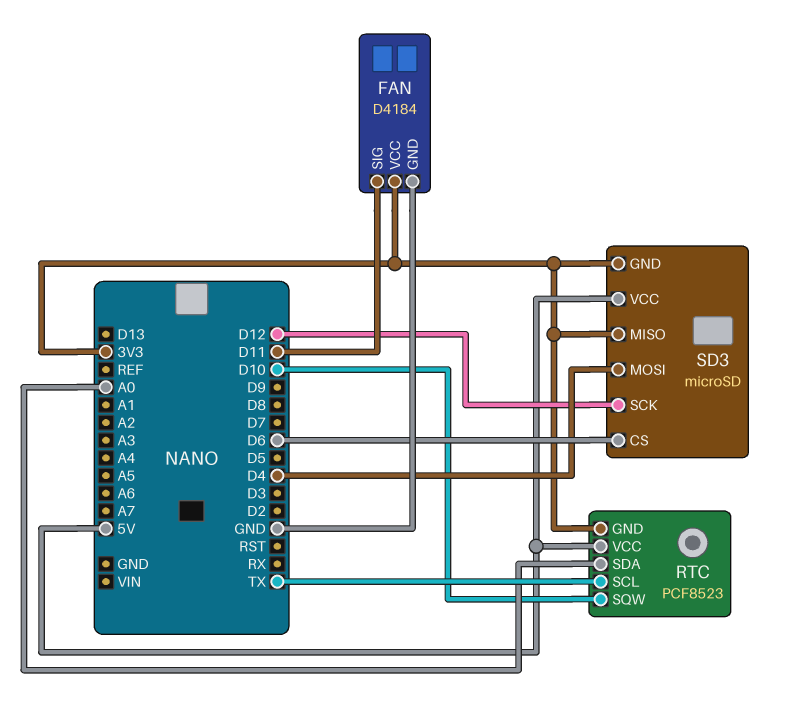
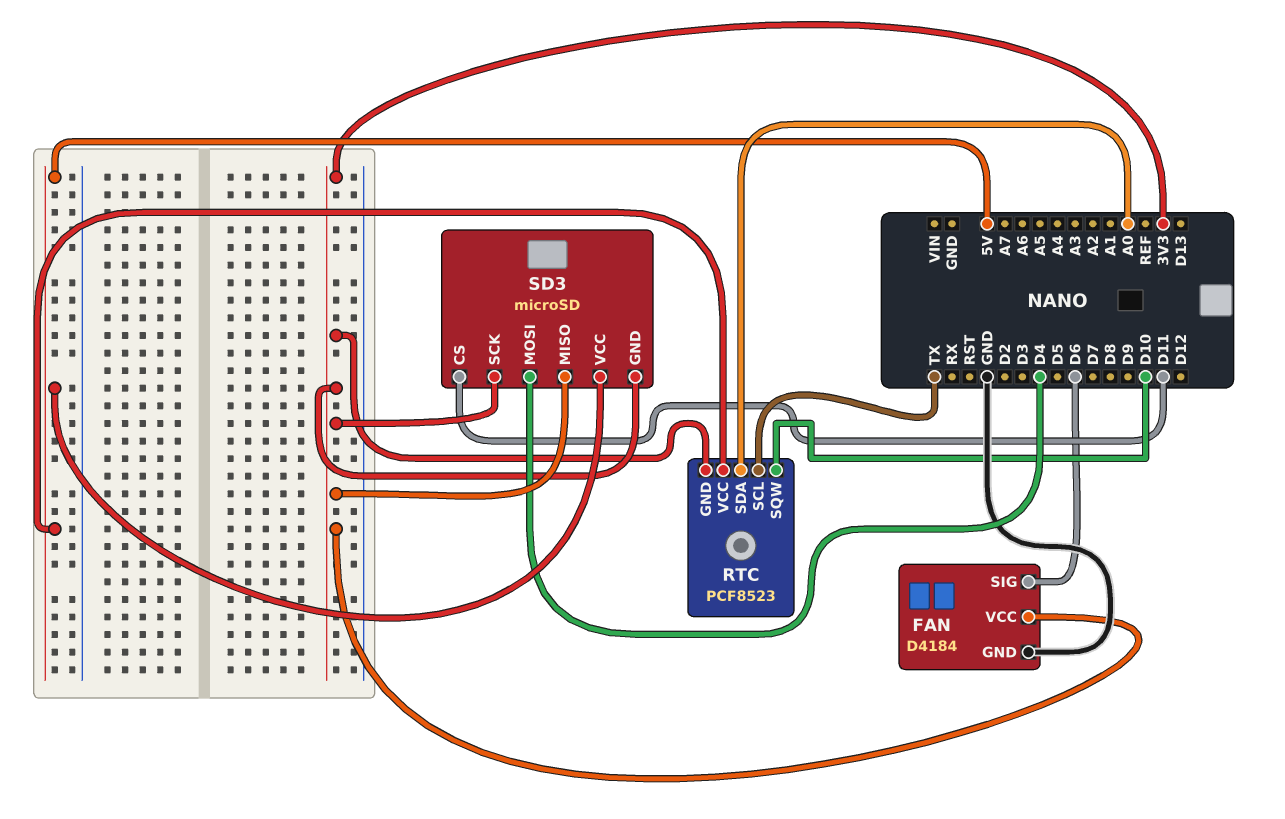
FAN pin SIG: D11 -> D6
SD3 pin CS: D6 -> D11
SD3 pin SCK: D12 -> 3V3

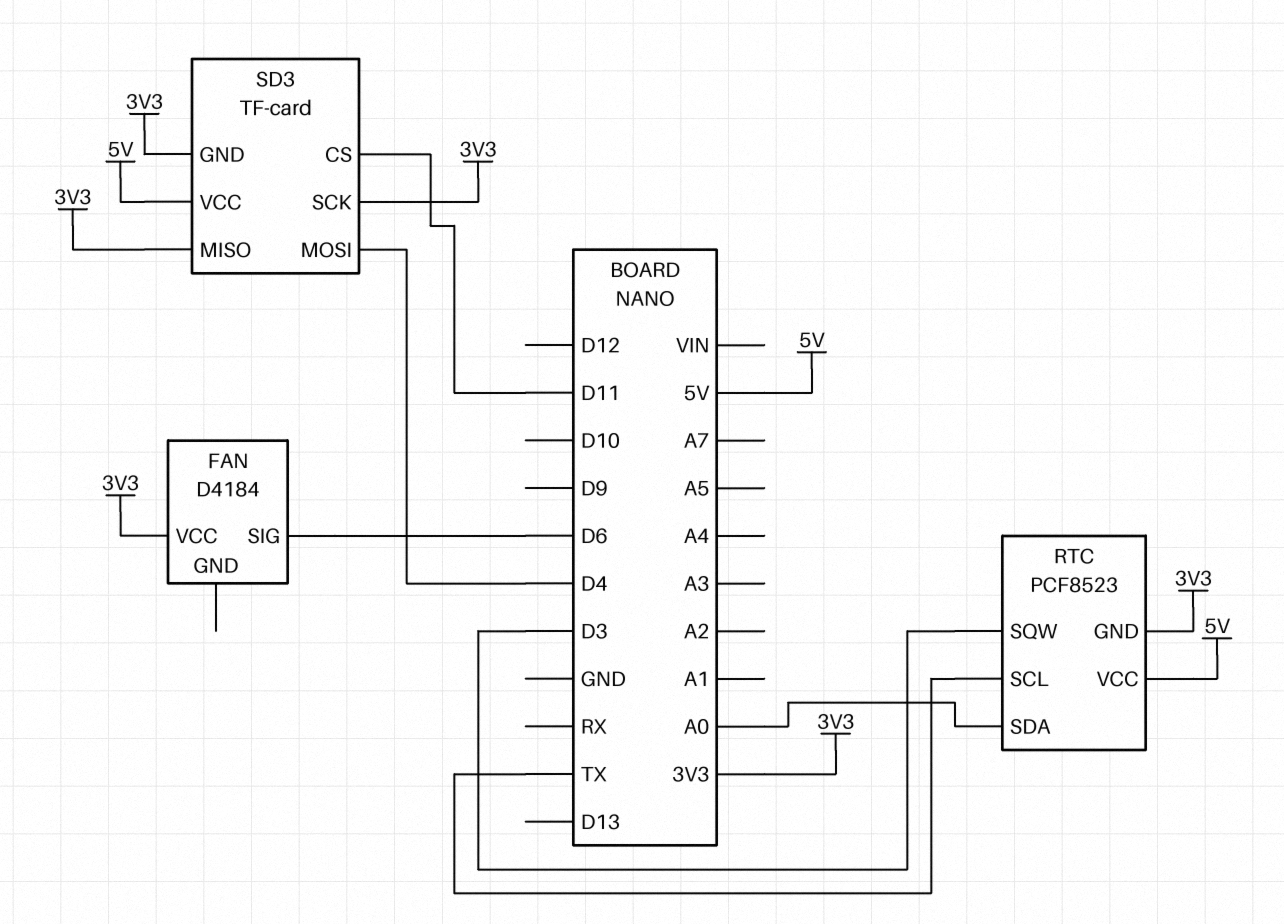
FAN pin GND: GND -> none
RTC pin SQW: D10 -> D3
SD3: microSD -> TF-card

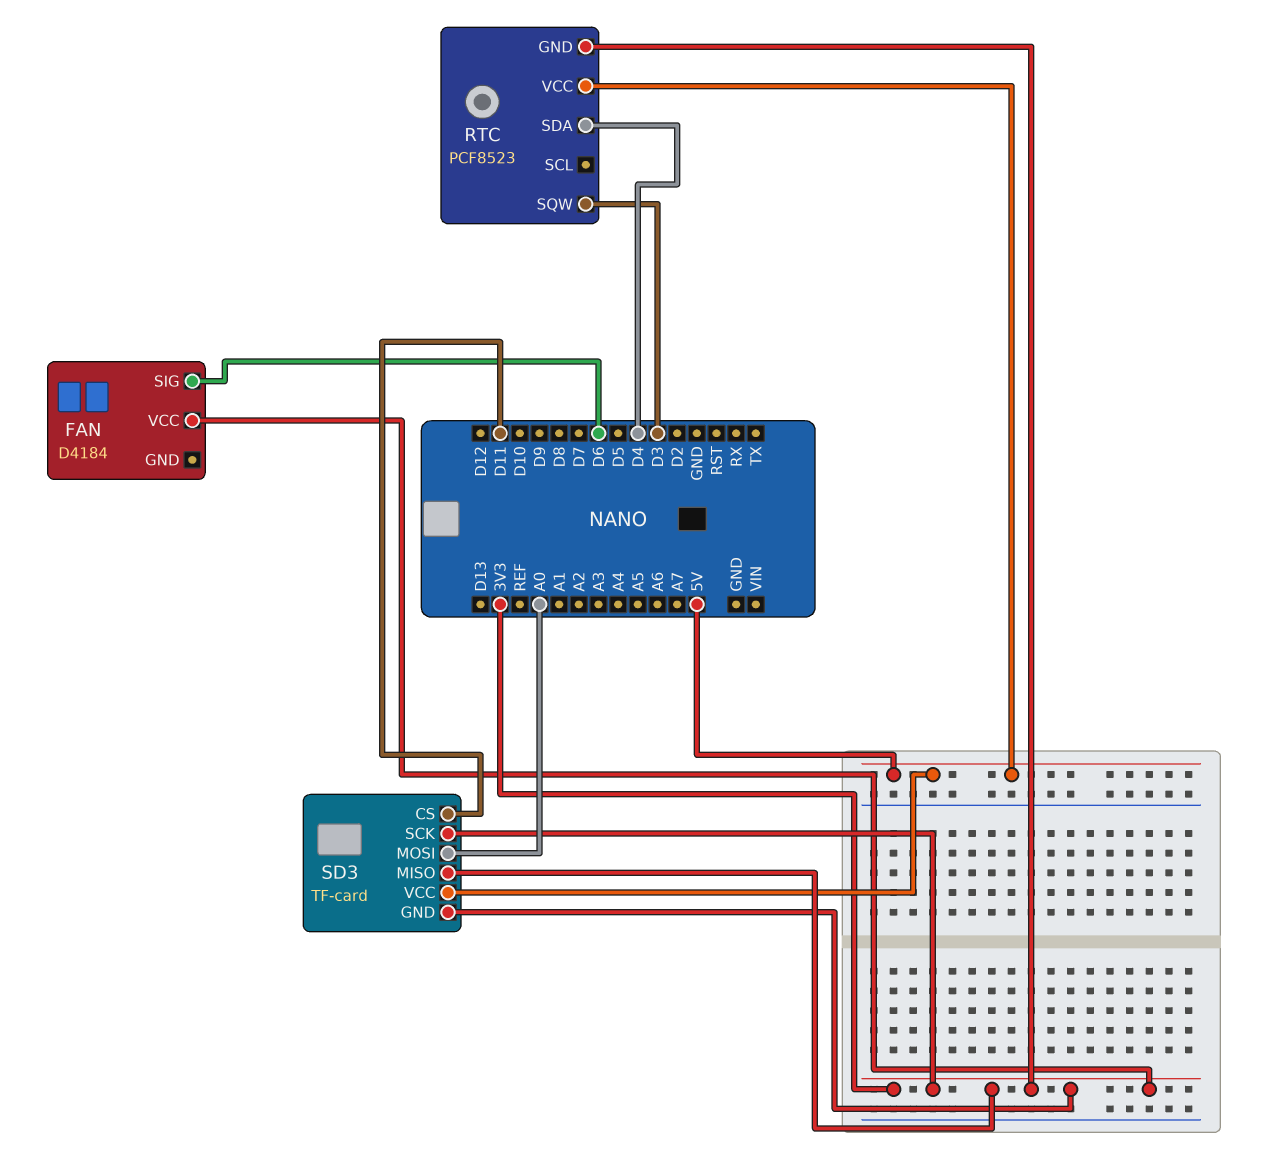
RTC pin SCL: TX -> none
RTC pin SDA: A0 -> D4
SD3 pin MOSI: D4 -> A0

